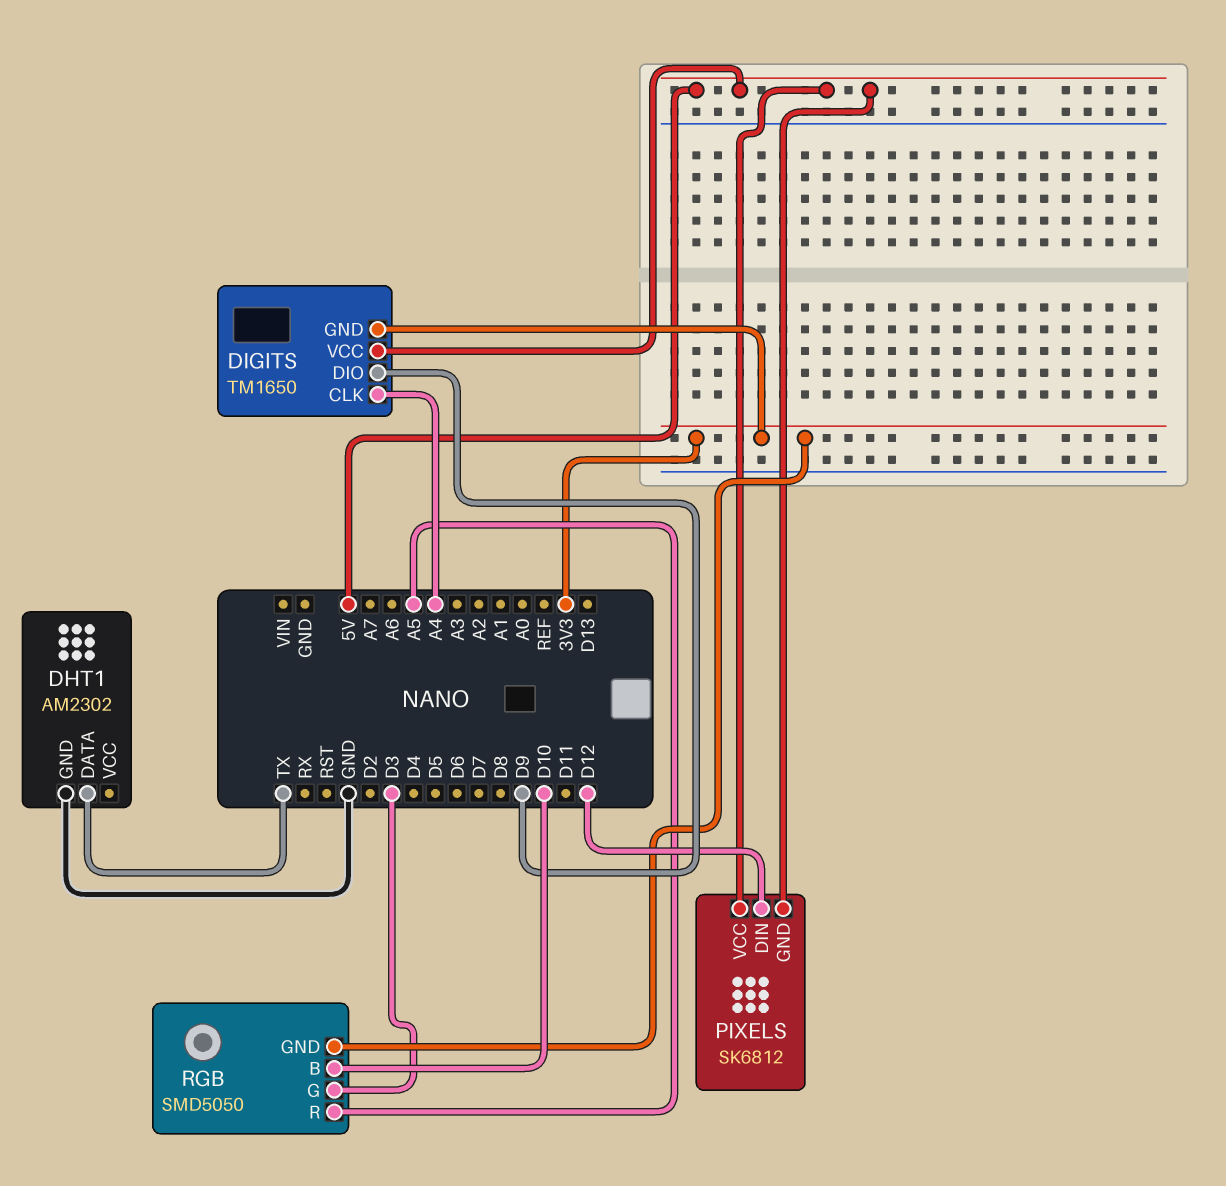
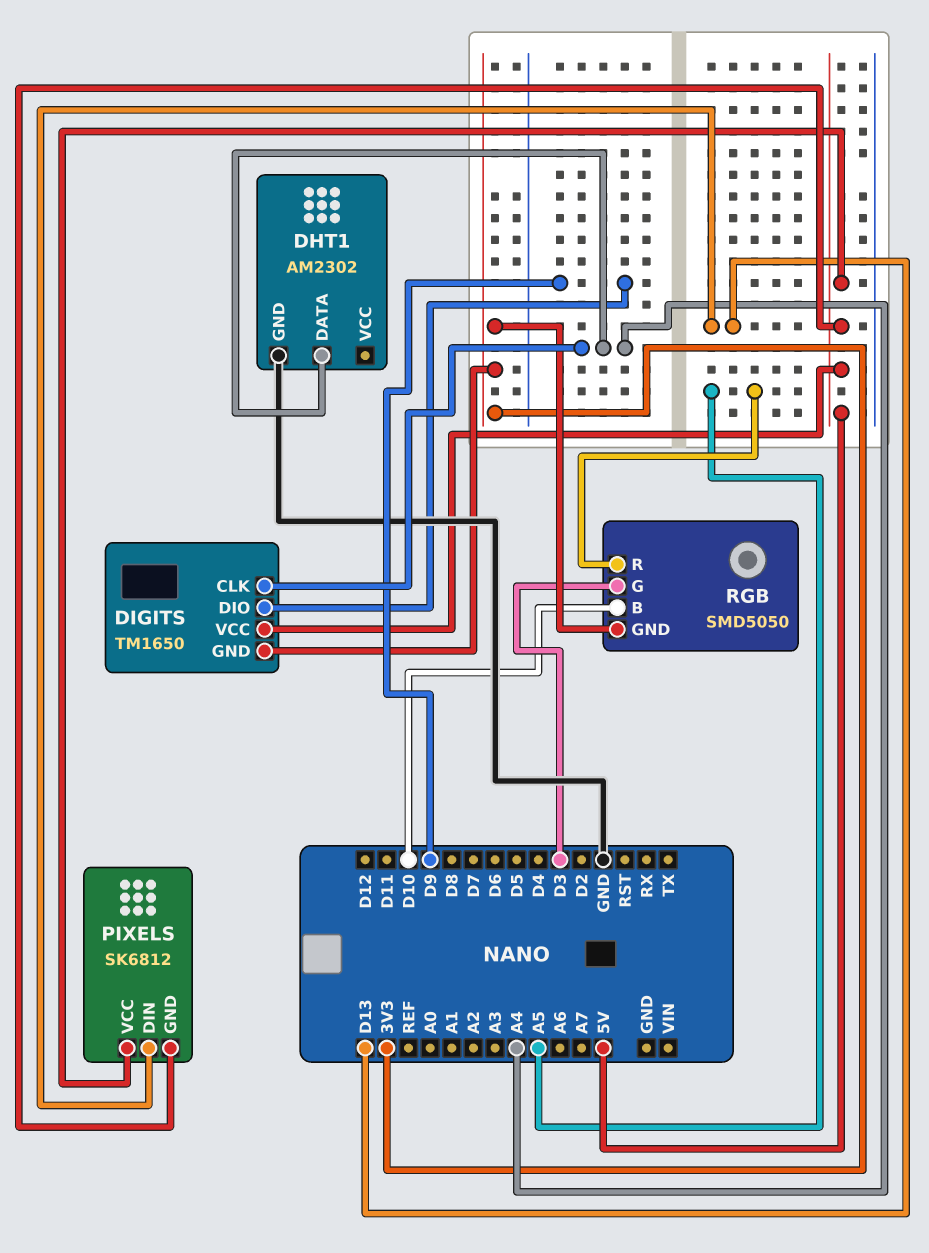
DHT1 pin DATA: TX -> A4
PIXELS pin DIN: D12 -> D13

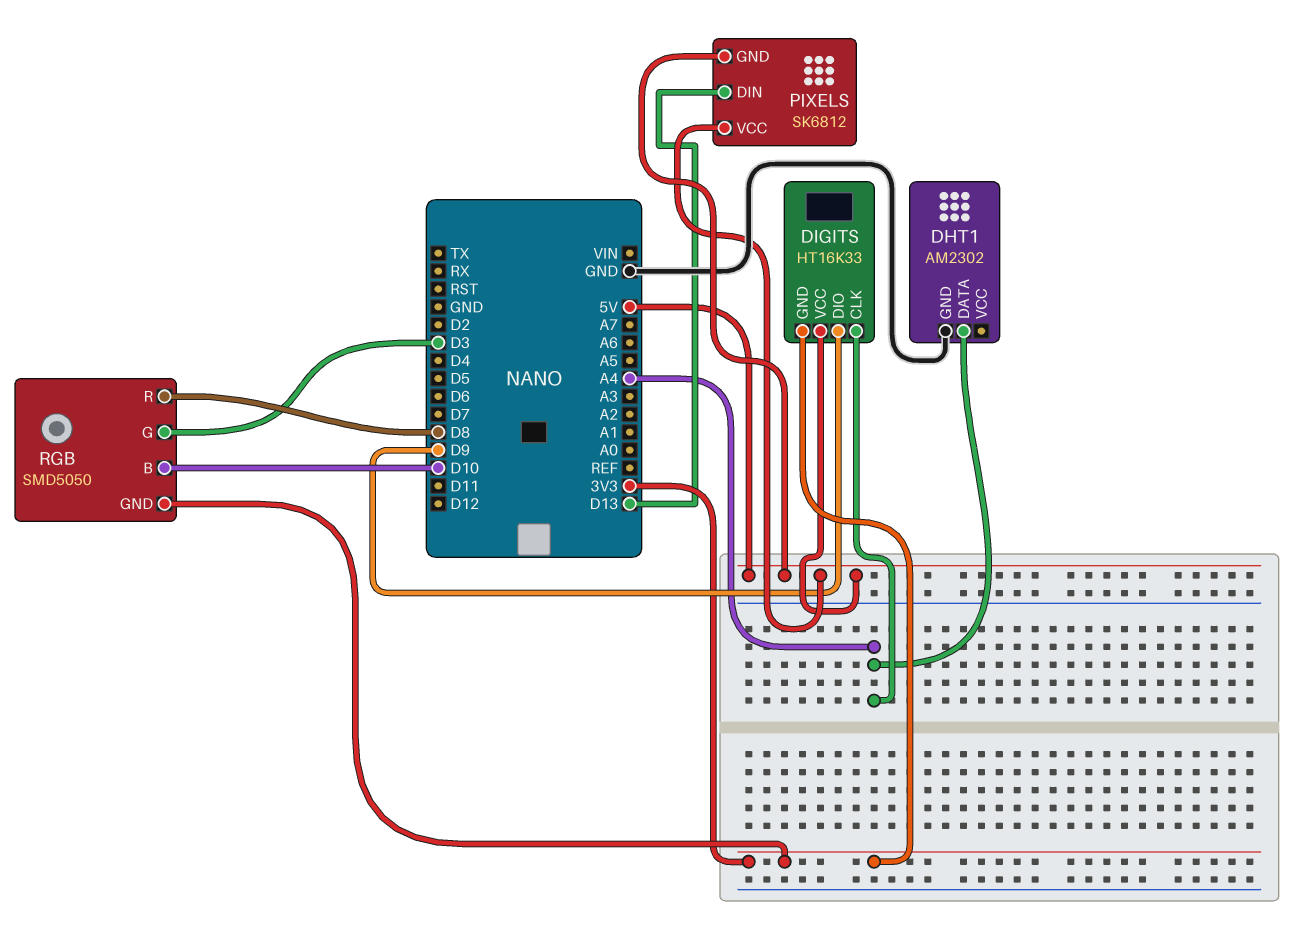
DIGITS: TM1650 -> HT16K33
RGB pin R: A5 -> D8

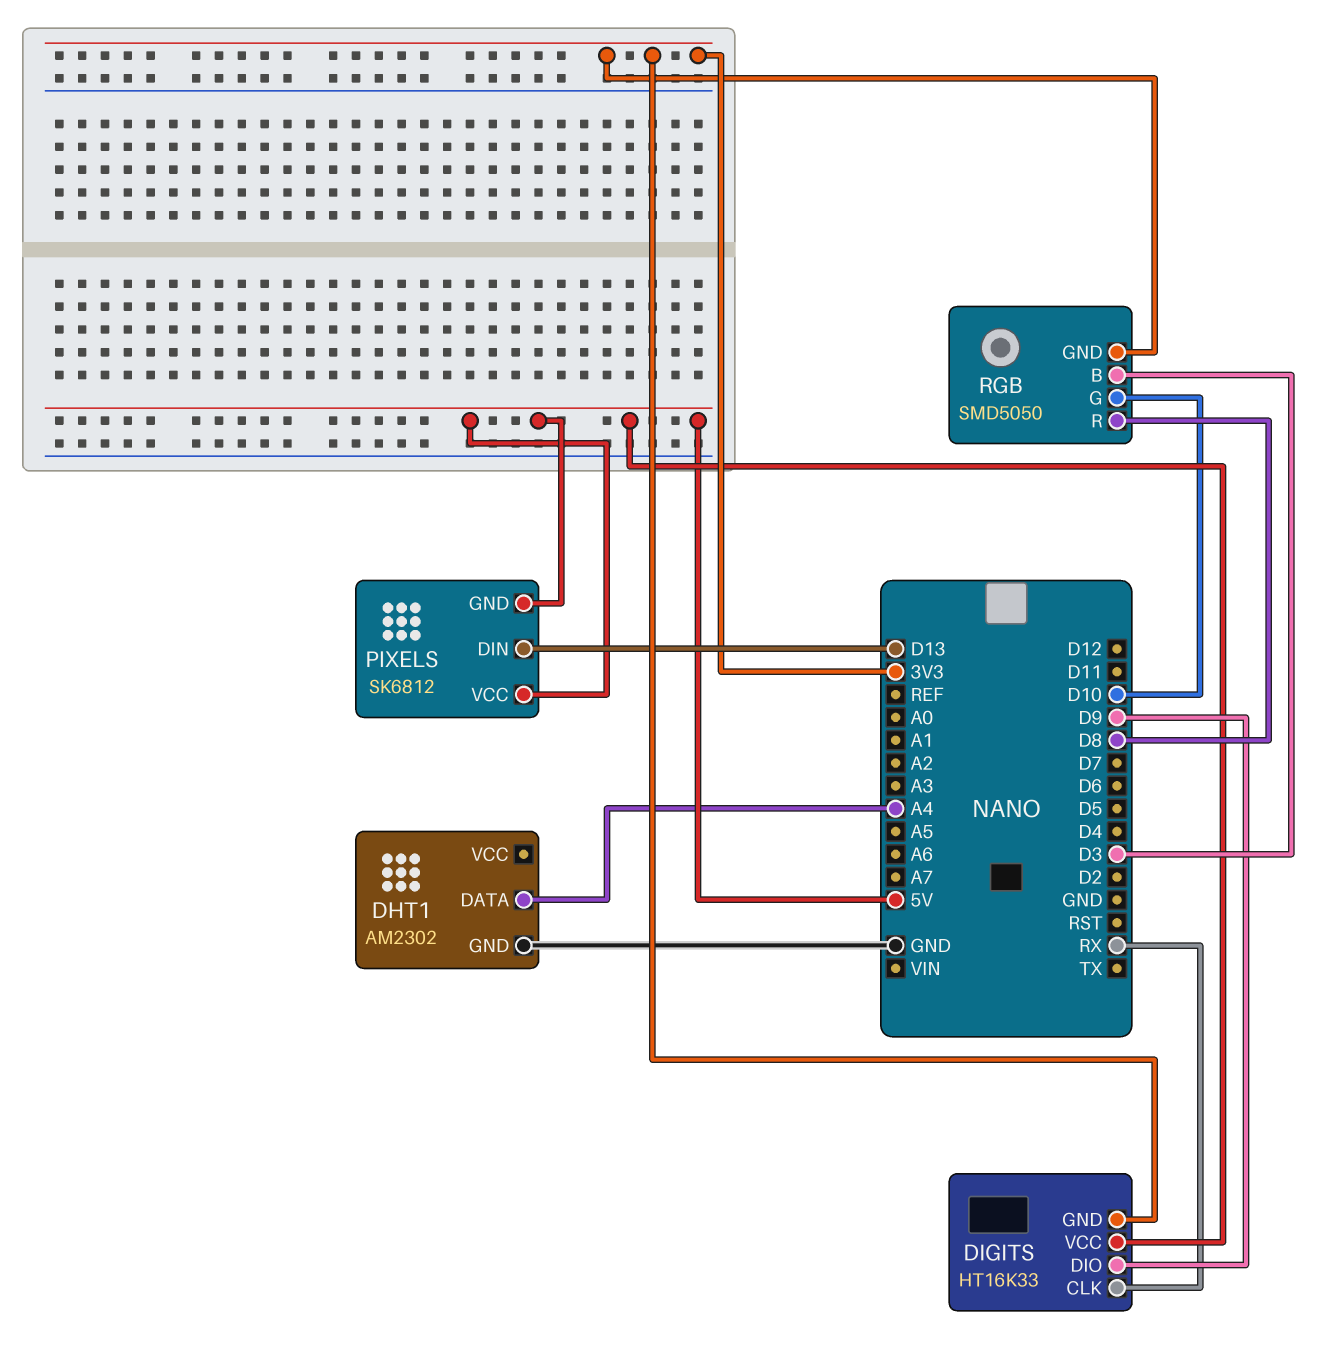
DIGITS pin CLK: A4 -> RX
RGB pin B: D10 -> D3
RGB pin G: D3 -> D10

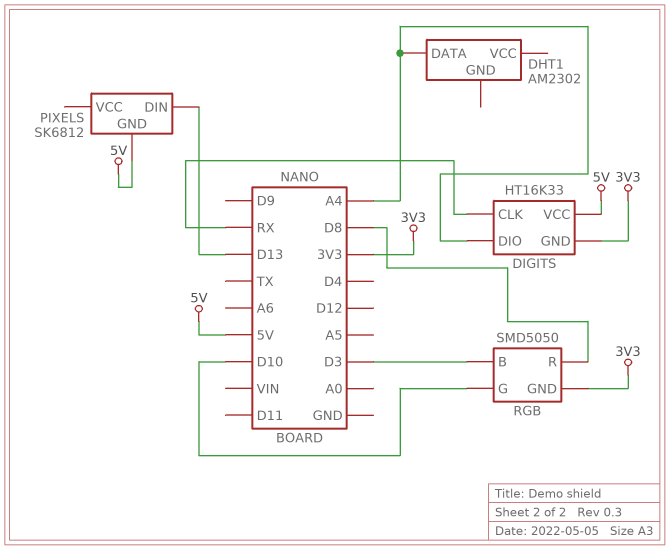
DHT1 pin GND: GND -> none
DIGITS pin DIO: D9 -> A4
PIXELS pin VCC: 5V -> none

